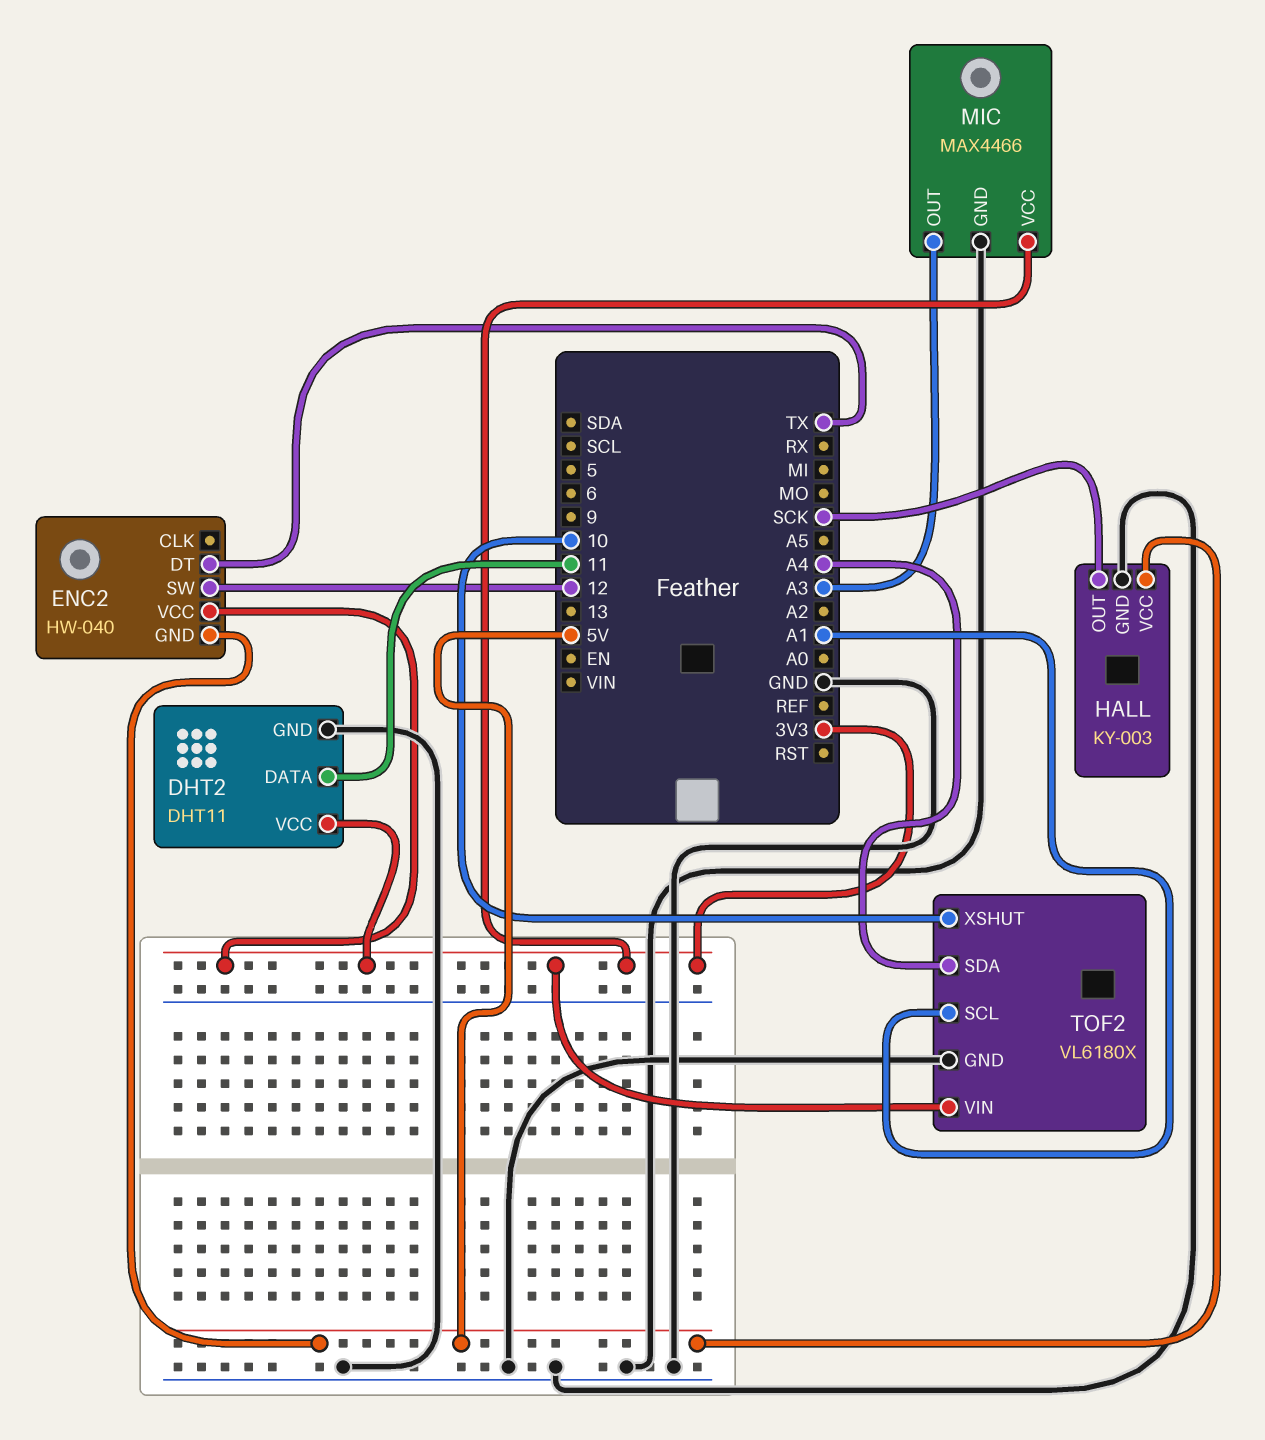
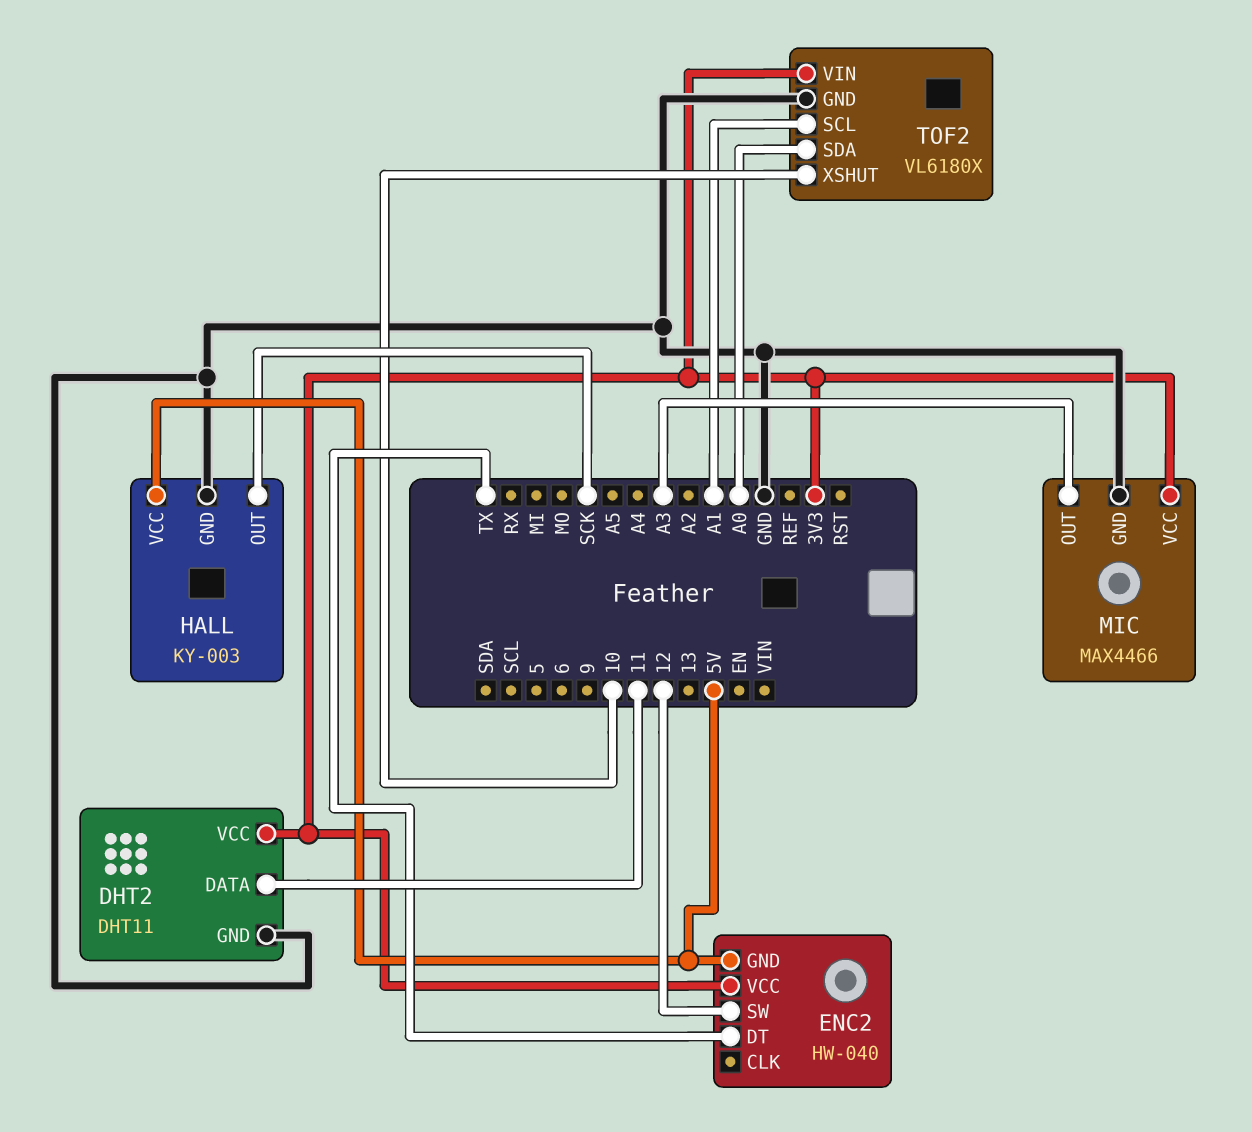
TOF2 pin SDA: A4 -> A0

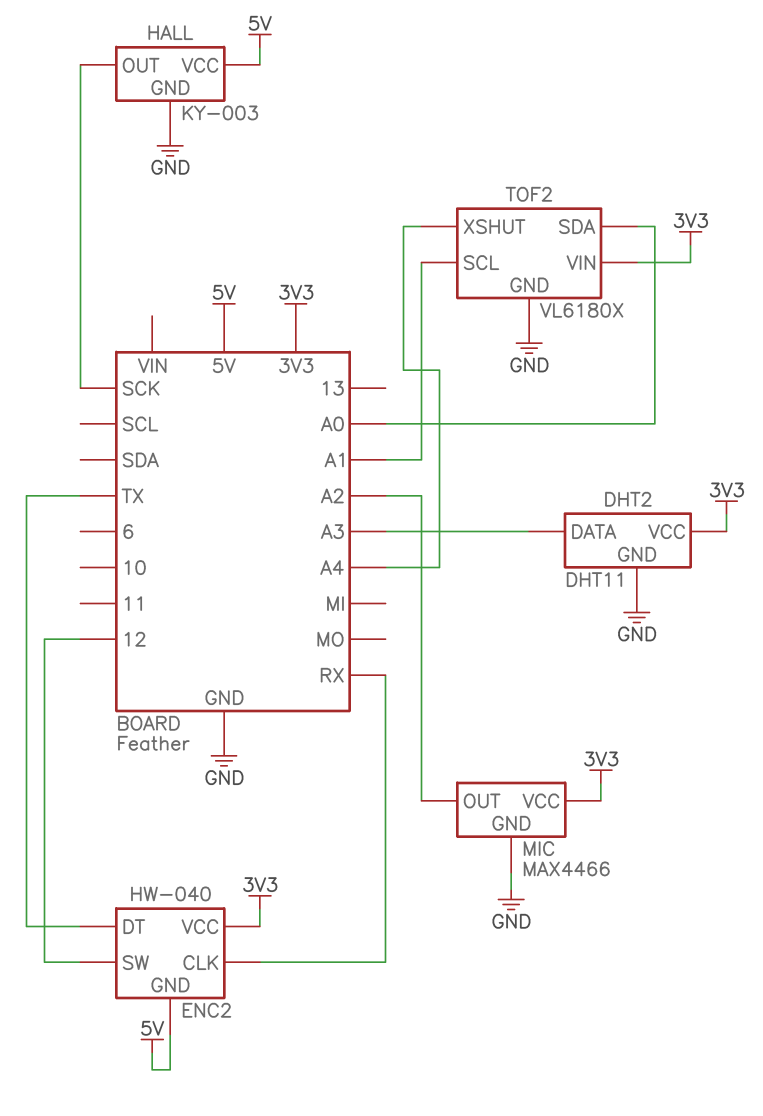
DHT2 pin DATA: 11 -> A3
ENC2 pin CLK: none -> RX
MIC pin OUT: A3 -> A2
TOF2 pin XSHUT: 10 -> A4

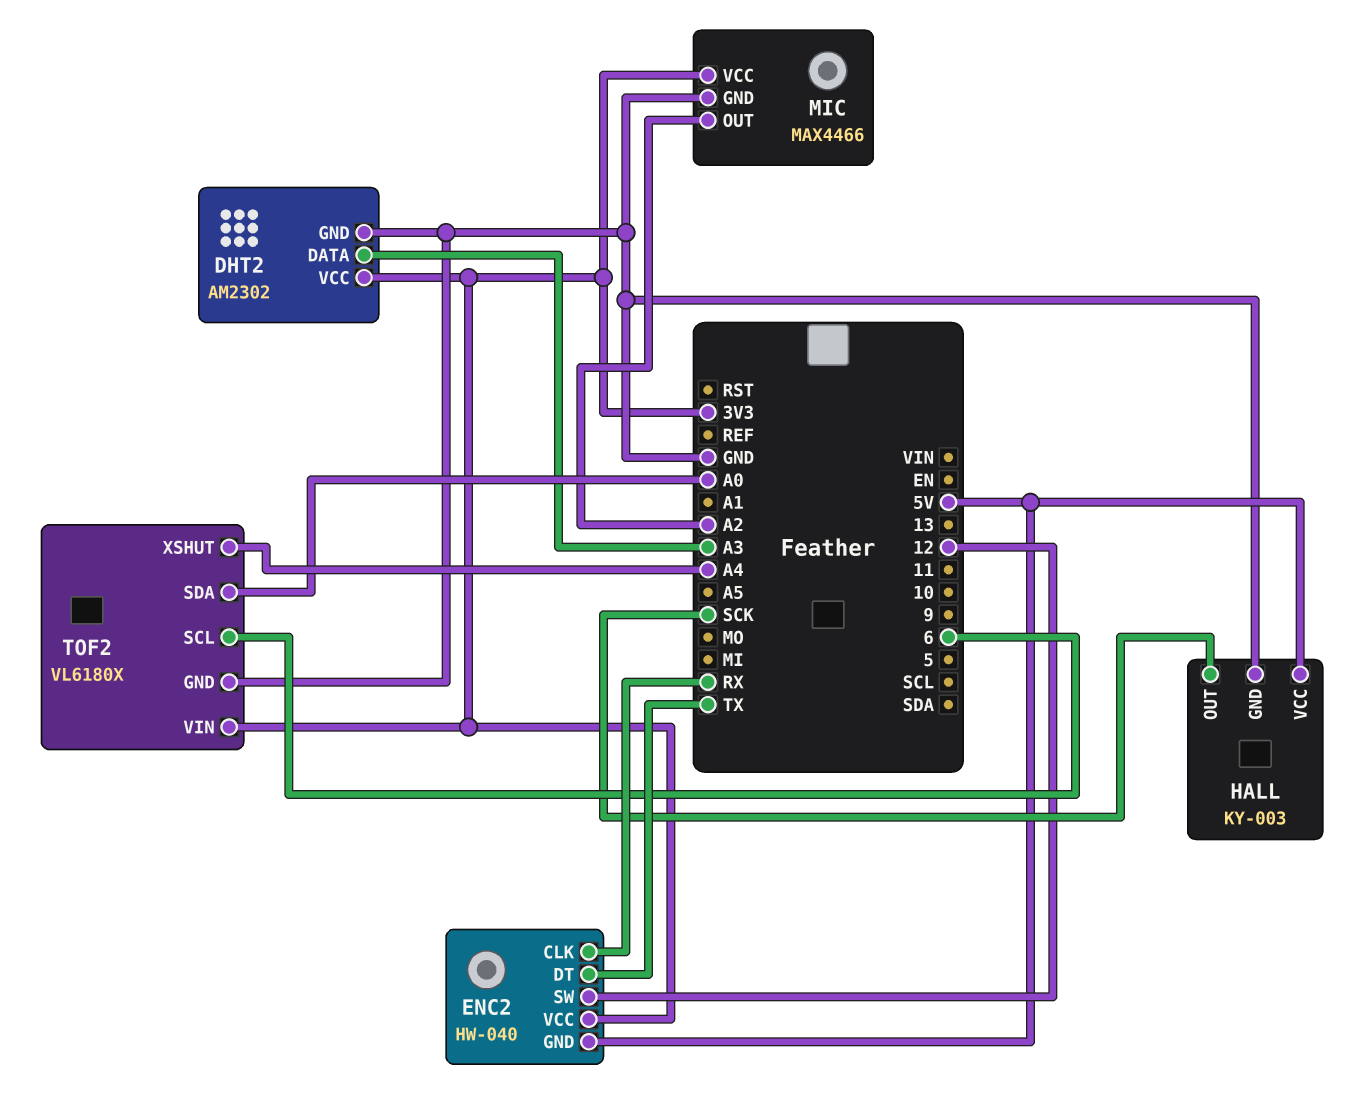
DHT2: DHT11 -> AM2302
TOF2 pin SCL: A1 -> 6

